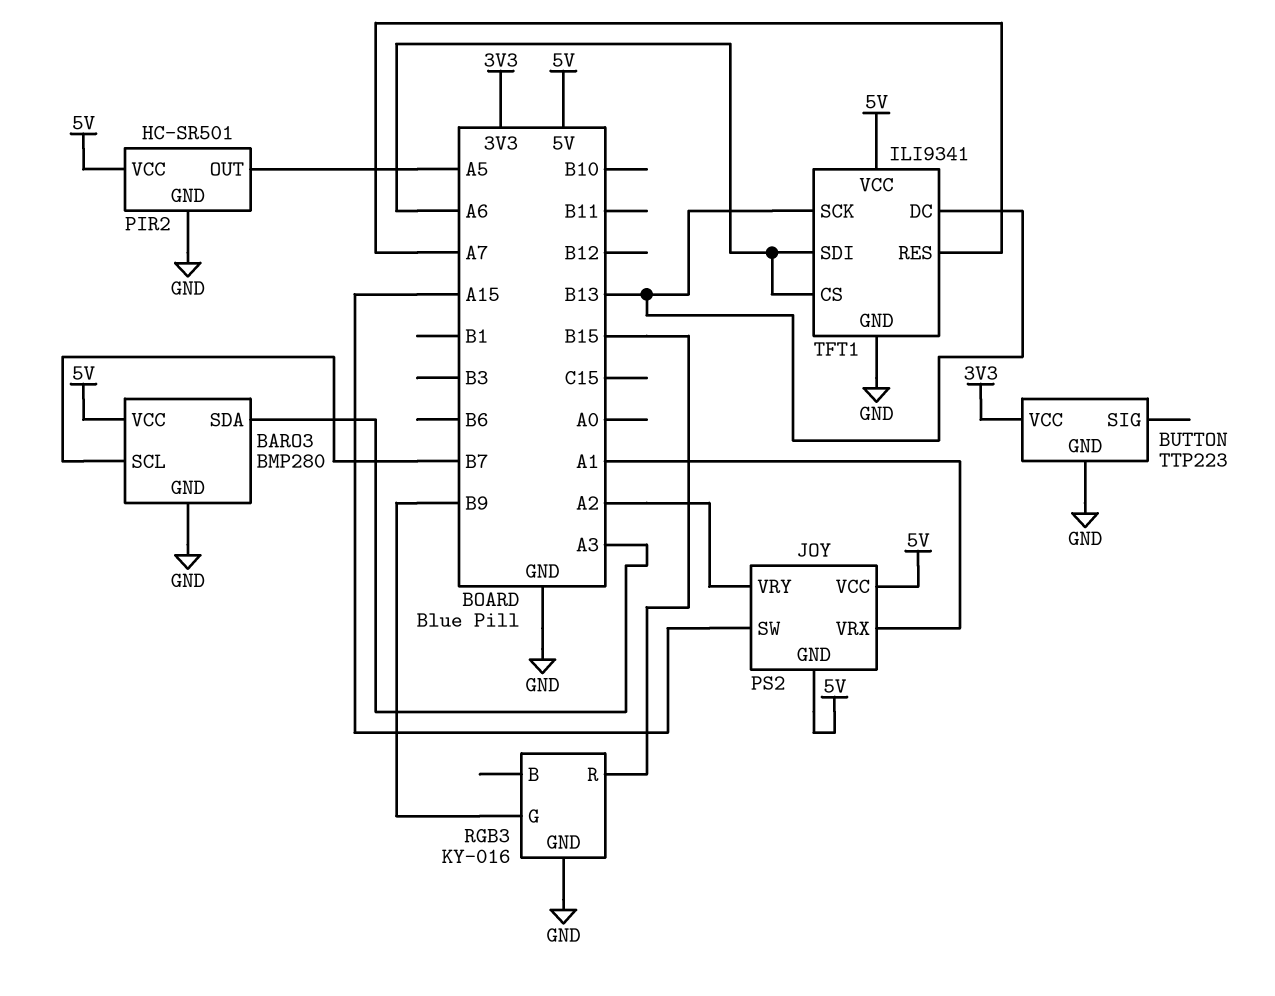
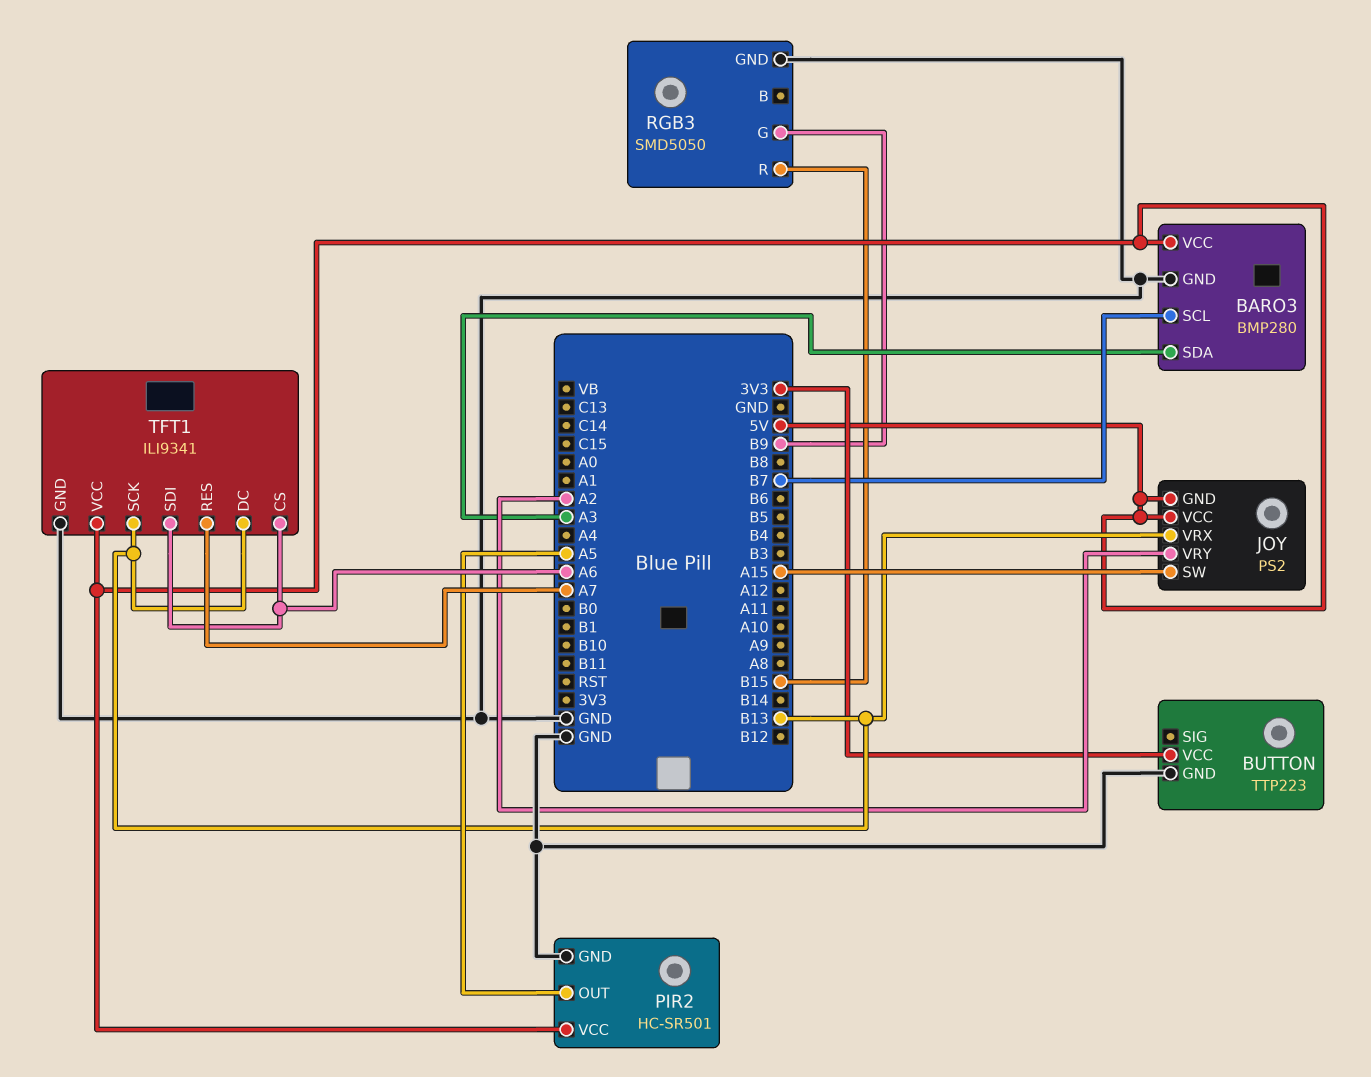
JOY pin VRX: A1 -> B13
RGB3: KY-016 -> SMD5050

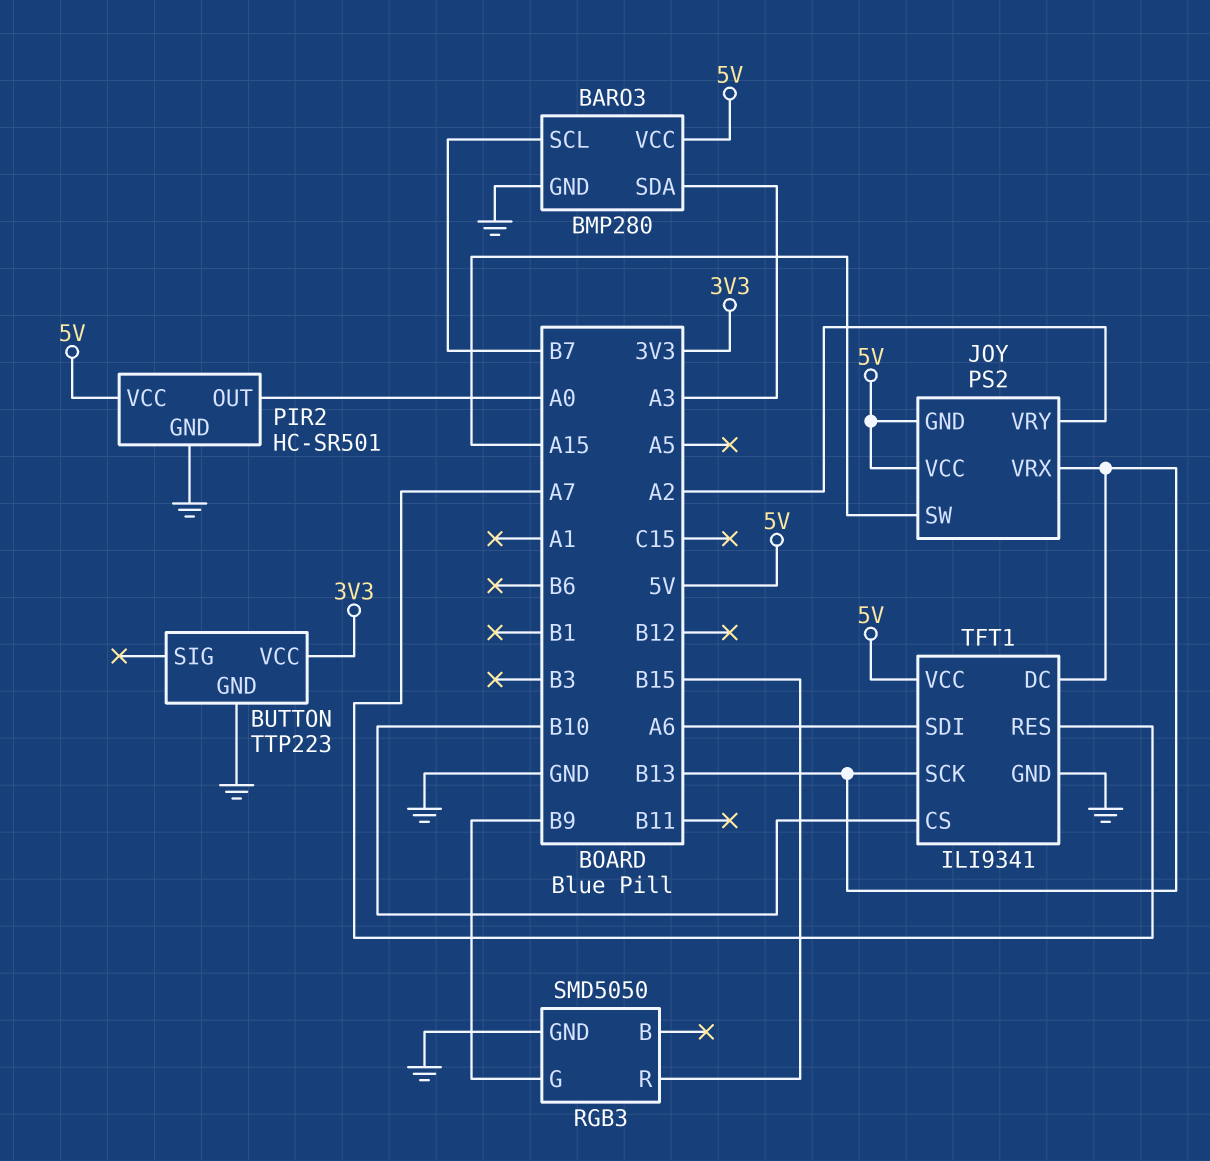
PIR2 pin OUT: A5 -> A0
TFT1 pin CS: A6 -> B10

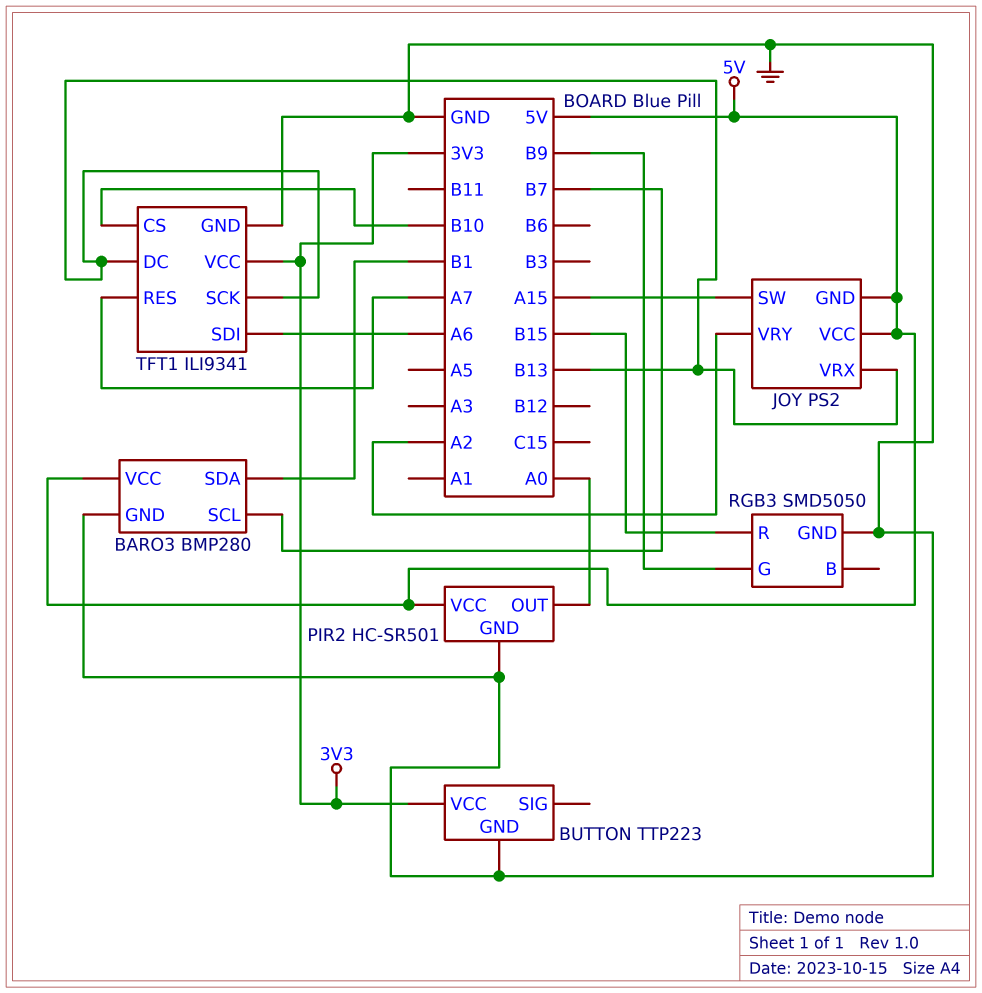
BARO3 pin SDA: A3 -> B1
TFT1 pin VCC: 5V -> 3V3

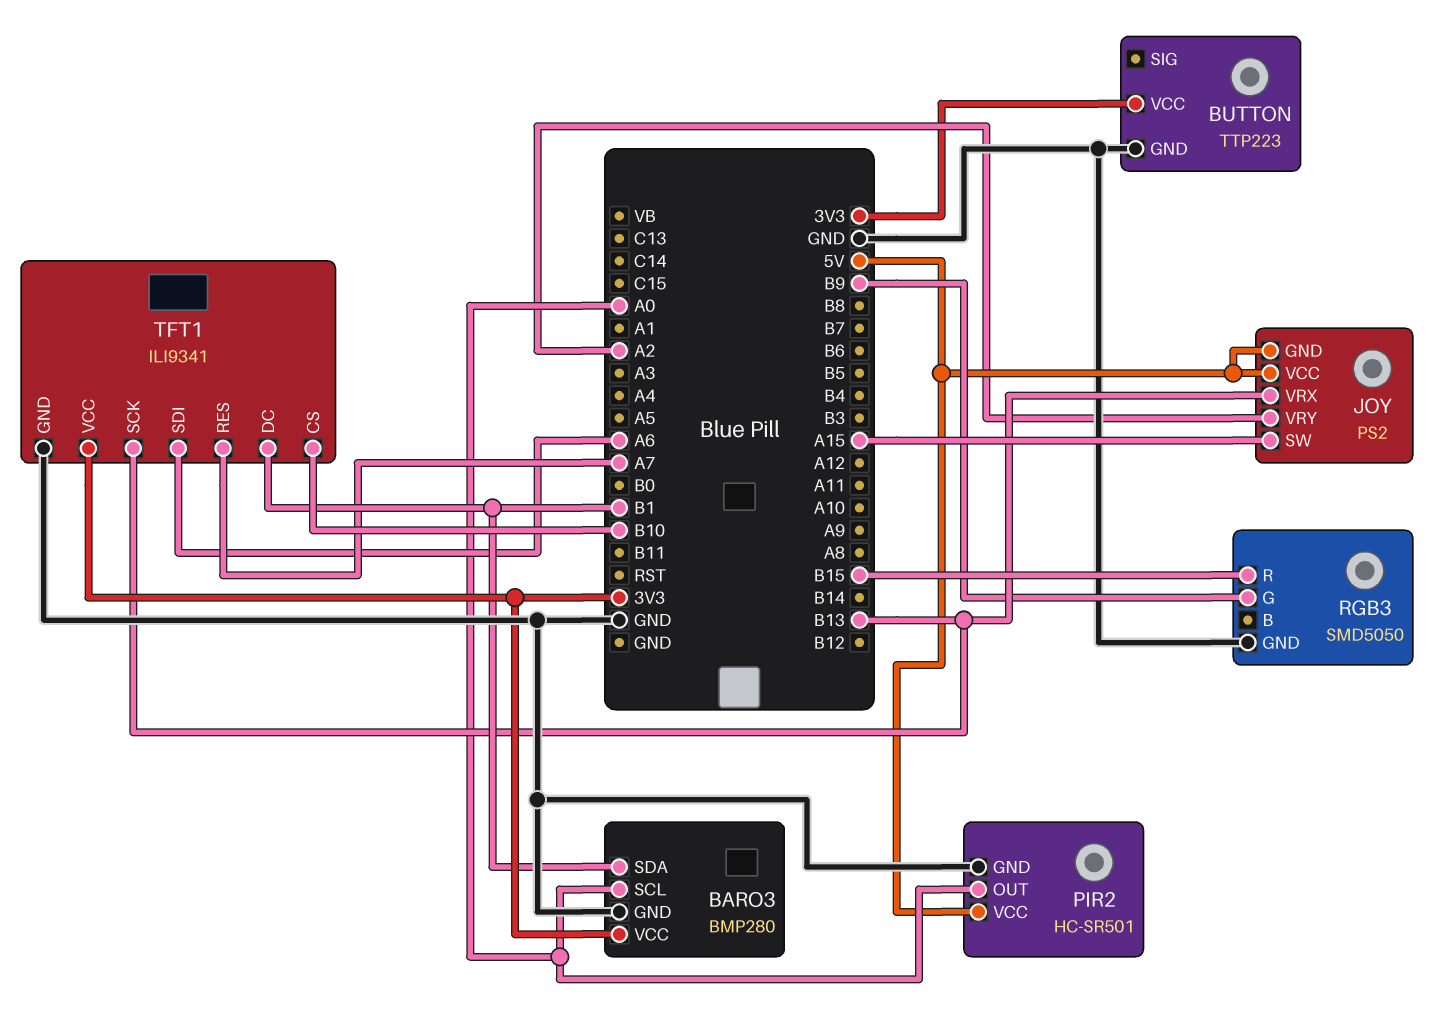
BARO3 pin SCL: B7 -> A0
BARO3 pin VCC: 5V -> 3V3
TFT1 pin DC: B13 -> B1

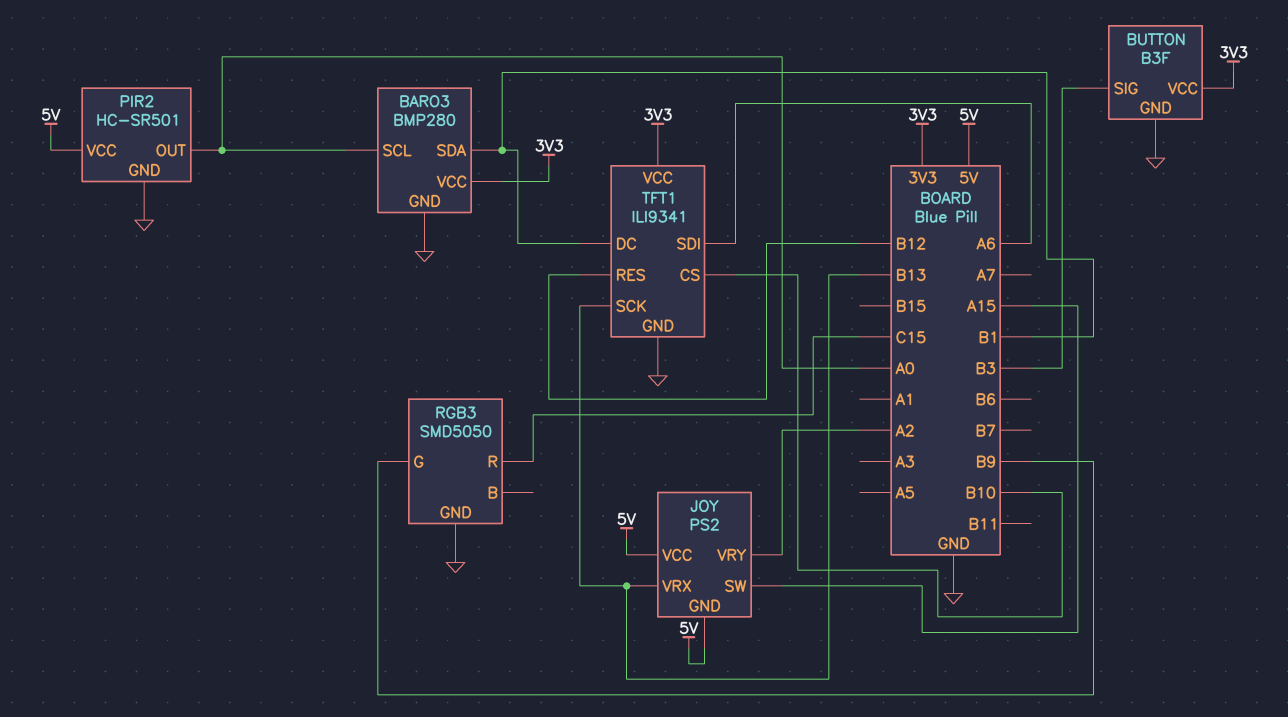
BUTTON: TTP223 -> B3F
BUTTON pin SIG: none -> B3
RGB3 pin R: B15 -> C15
TFT1 pin RES: A7 -> B12

